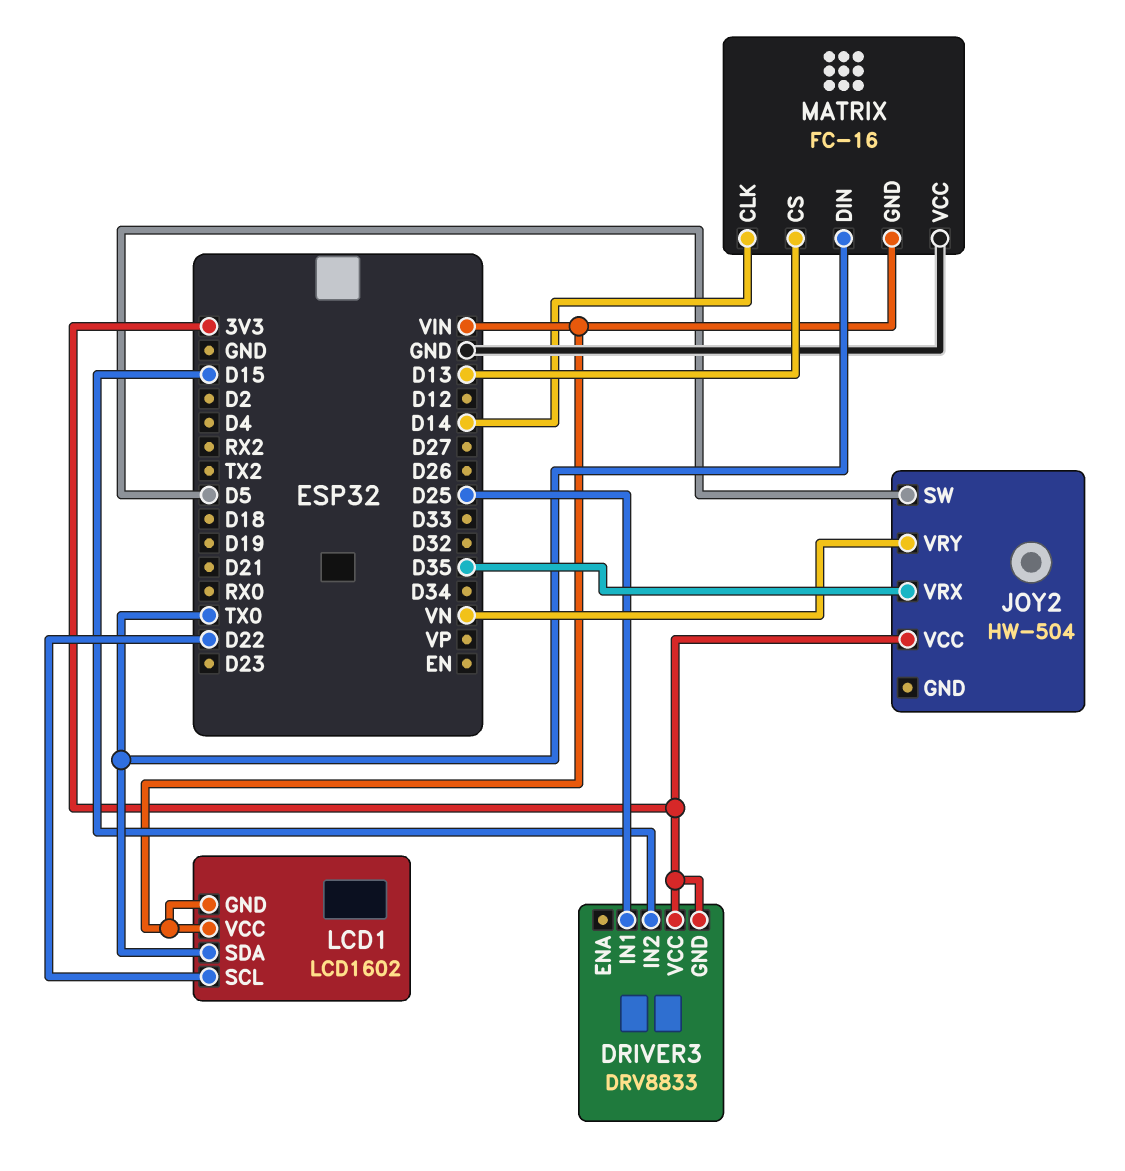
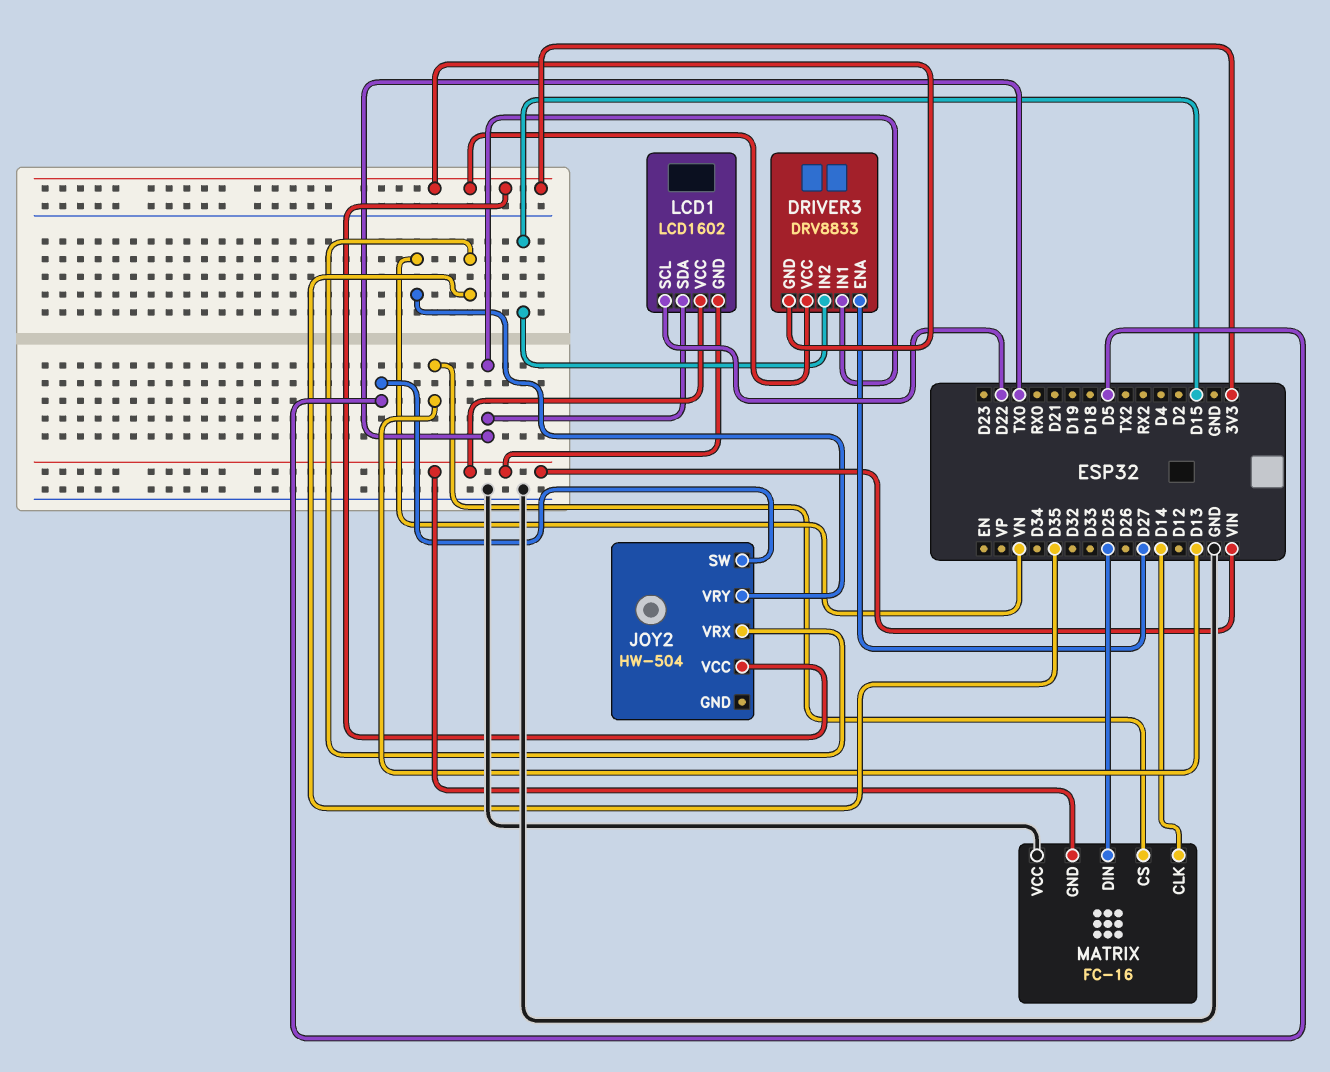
DRIVER3 pin ENA: none -> D27
DRIVER3 pin IN1: D25 -> TX0
MATRIX pin DIN: TX0 -> D25

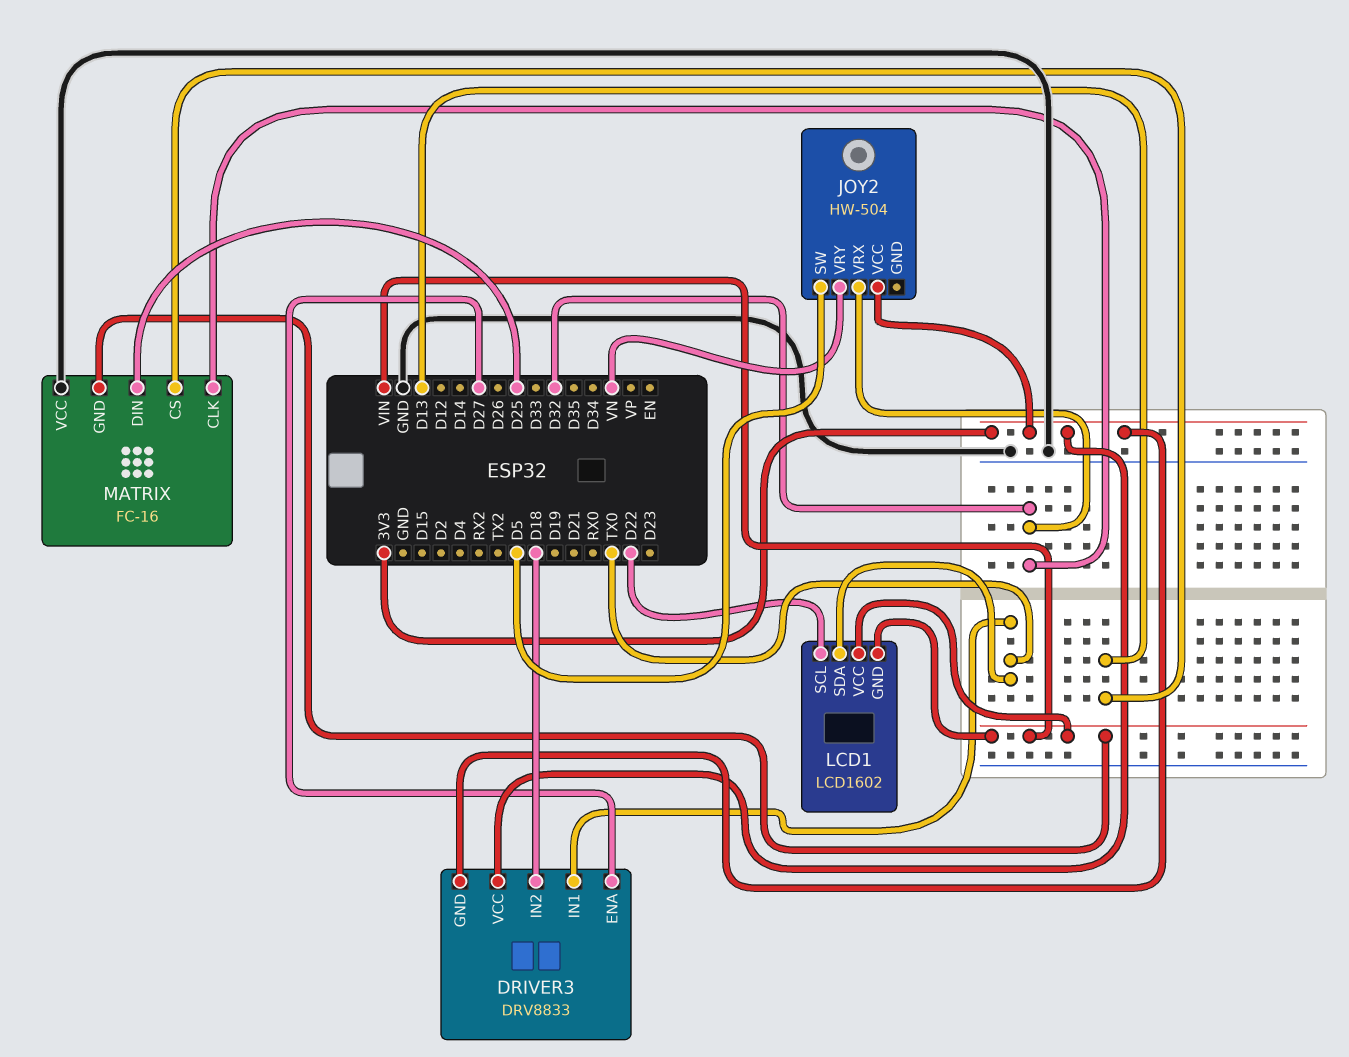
DRIVER3 pin IN2: D15 -> D18
JOY2 pin VRX: D35 -> D32
MATRIX pin CLK: D14 -> D32

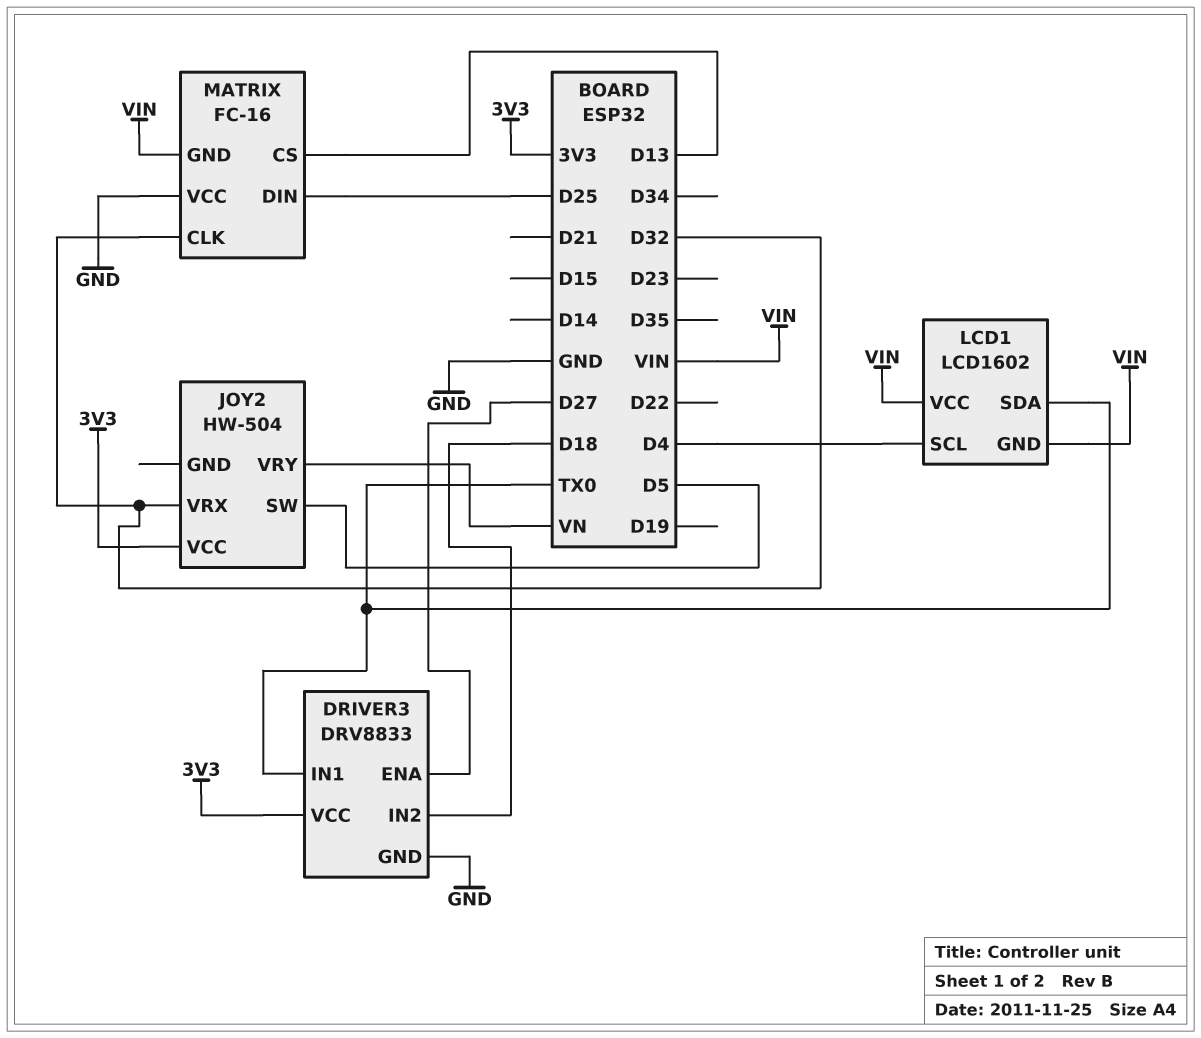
DRIVER3 pin GND: 3V3 -> GND
LCD1 pin SCL: D22 -> D4

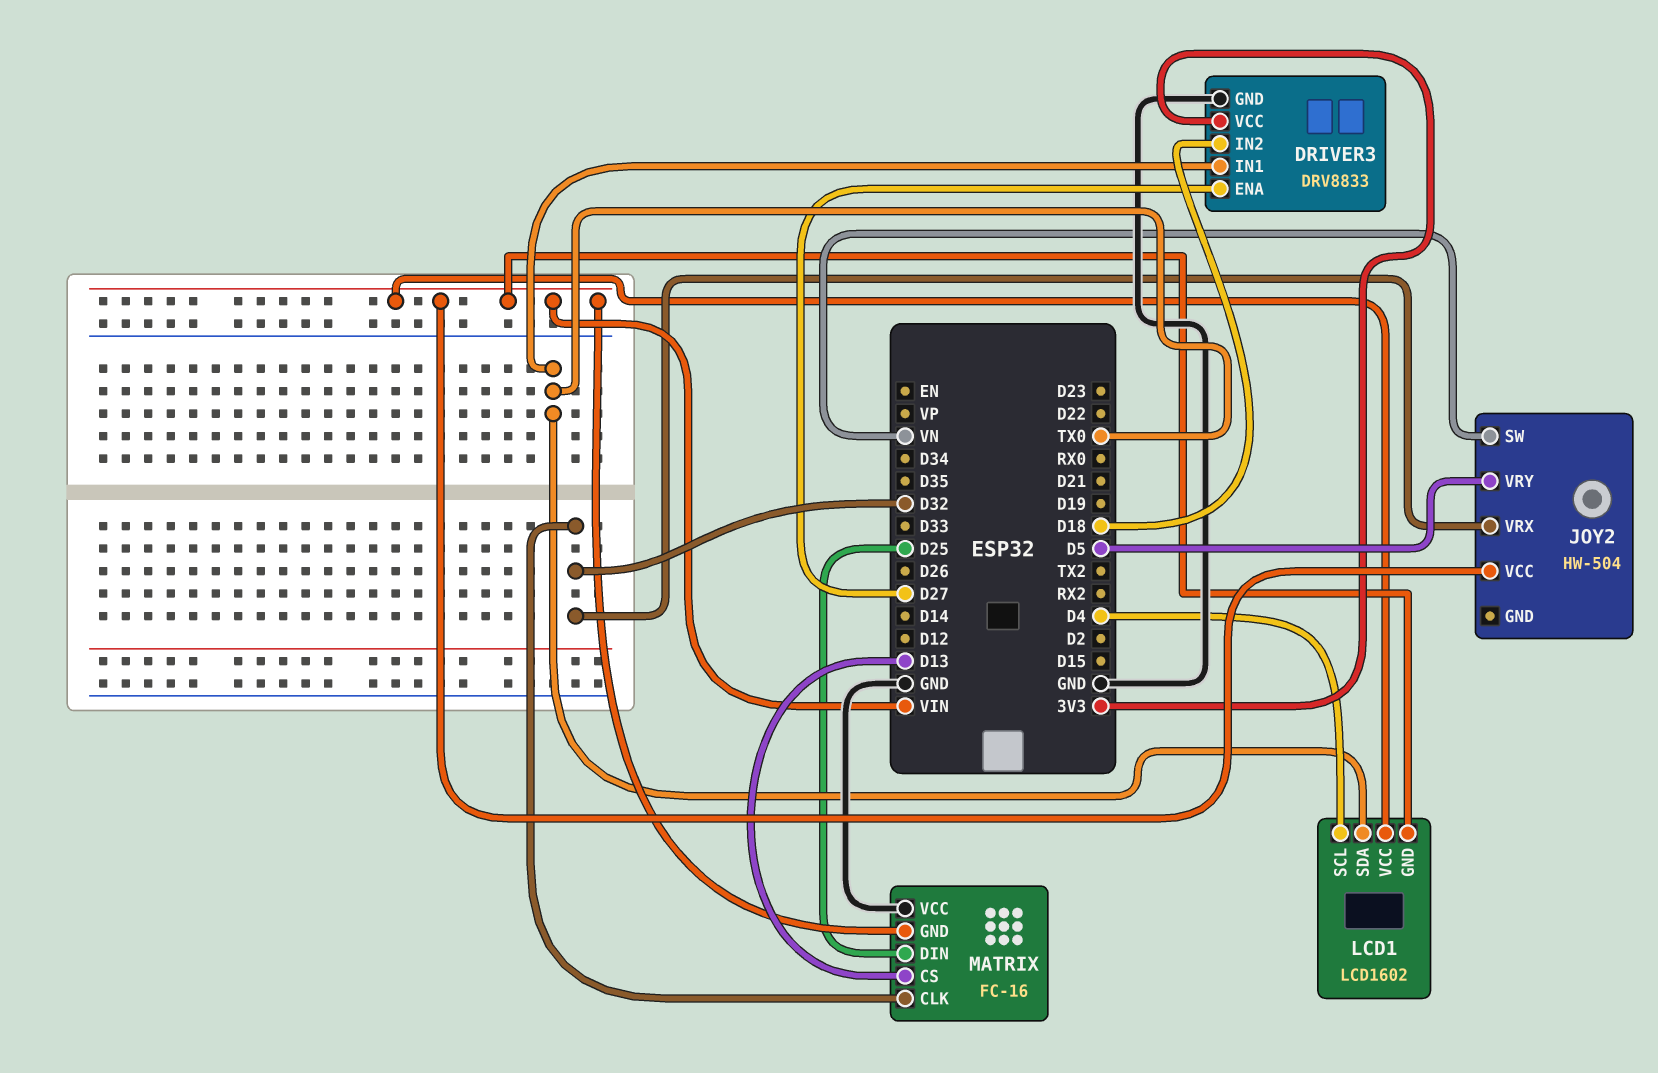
JOY2 pin SW: D5 -> VN
JOY2 pin VCC: 3V3 -> VIN
JOY2 pin VRY: VN -> D5

